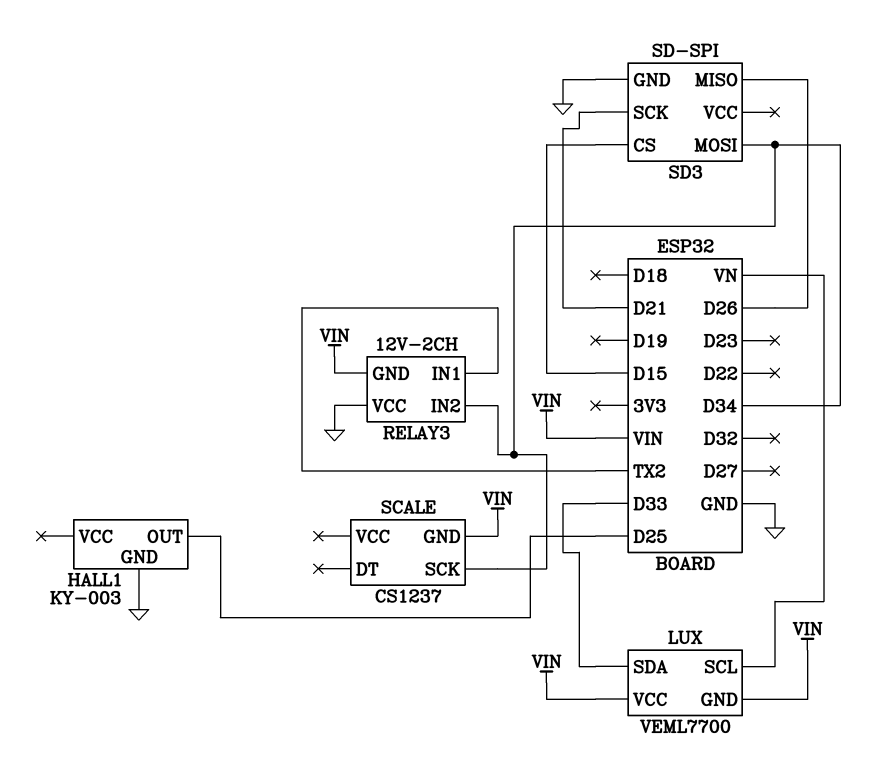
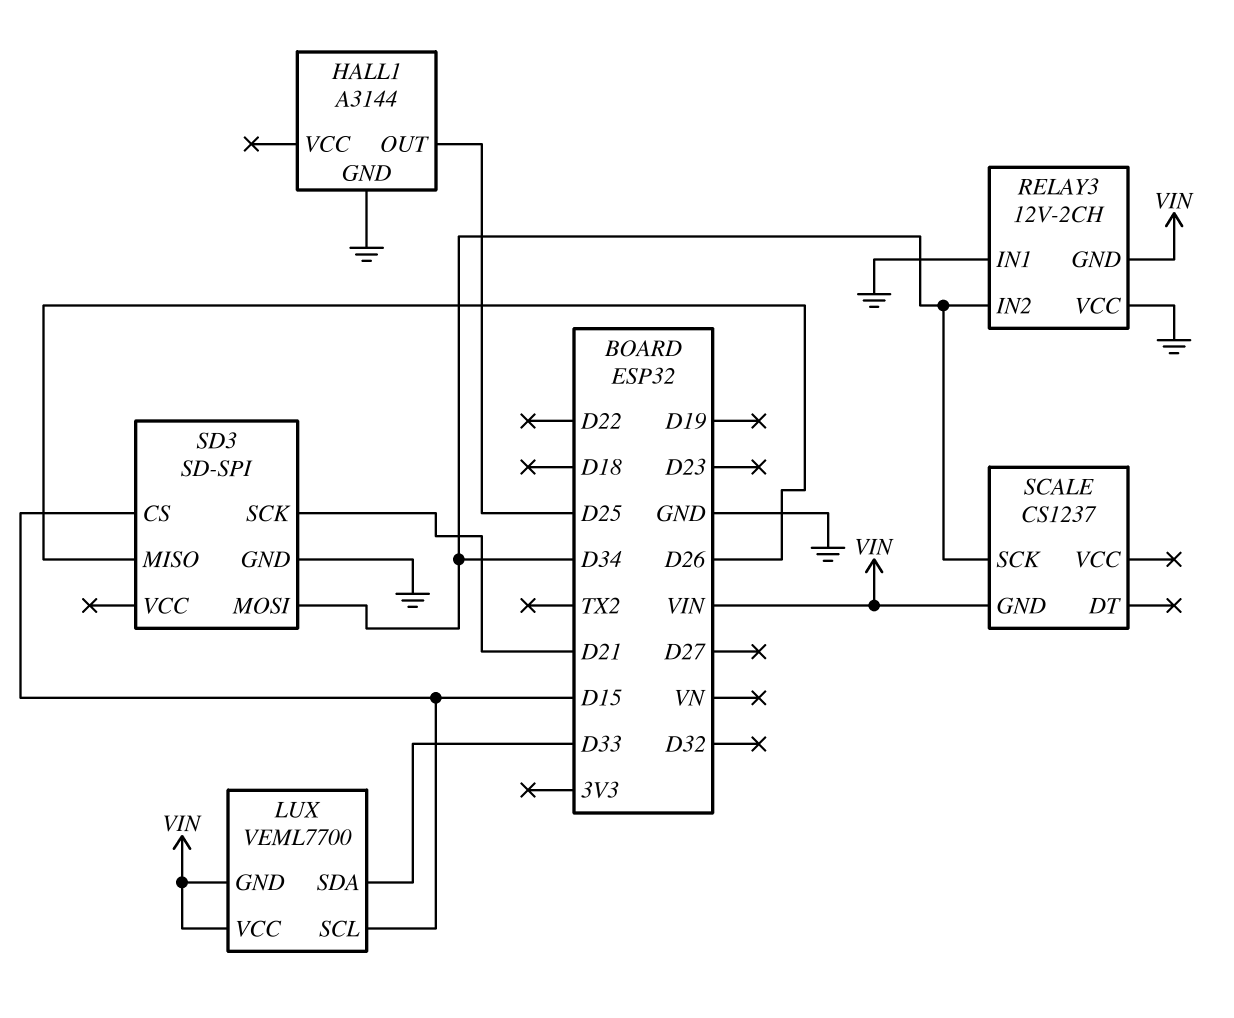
HALL1: KY-003 -> A3144
LUX pin SCL: VN -> D15
RELAY3 pin IN1: TX2 -> GND

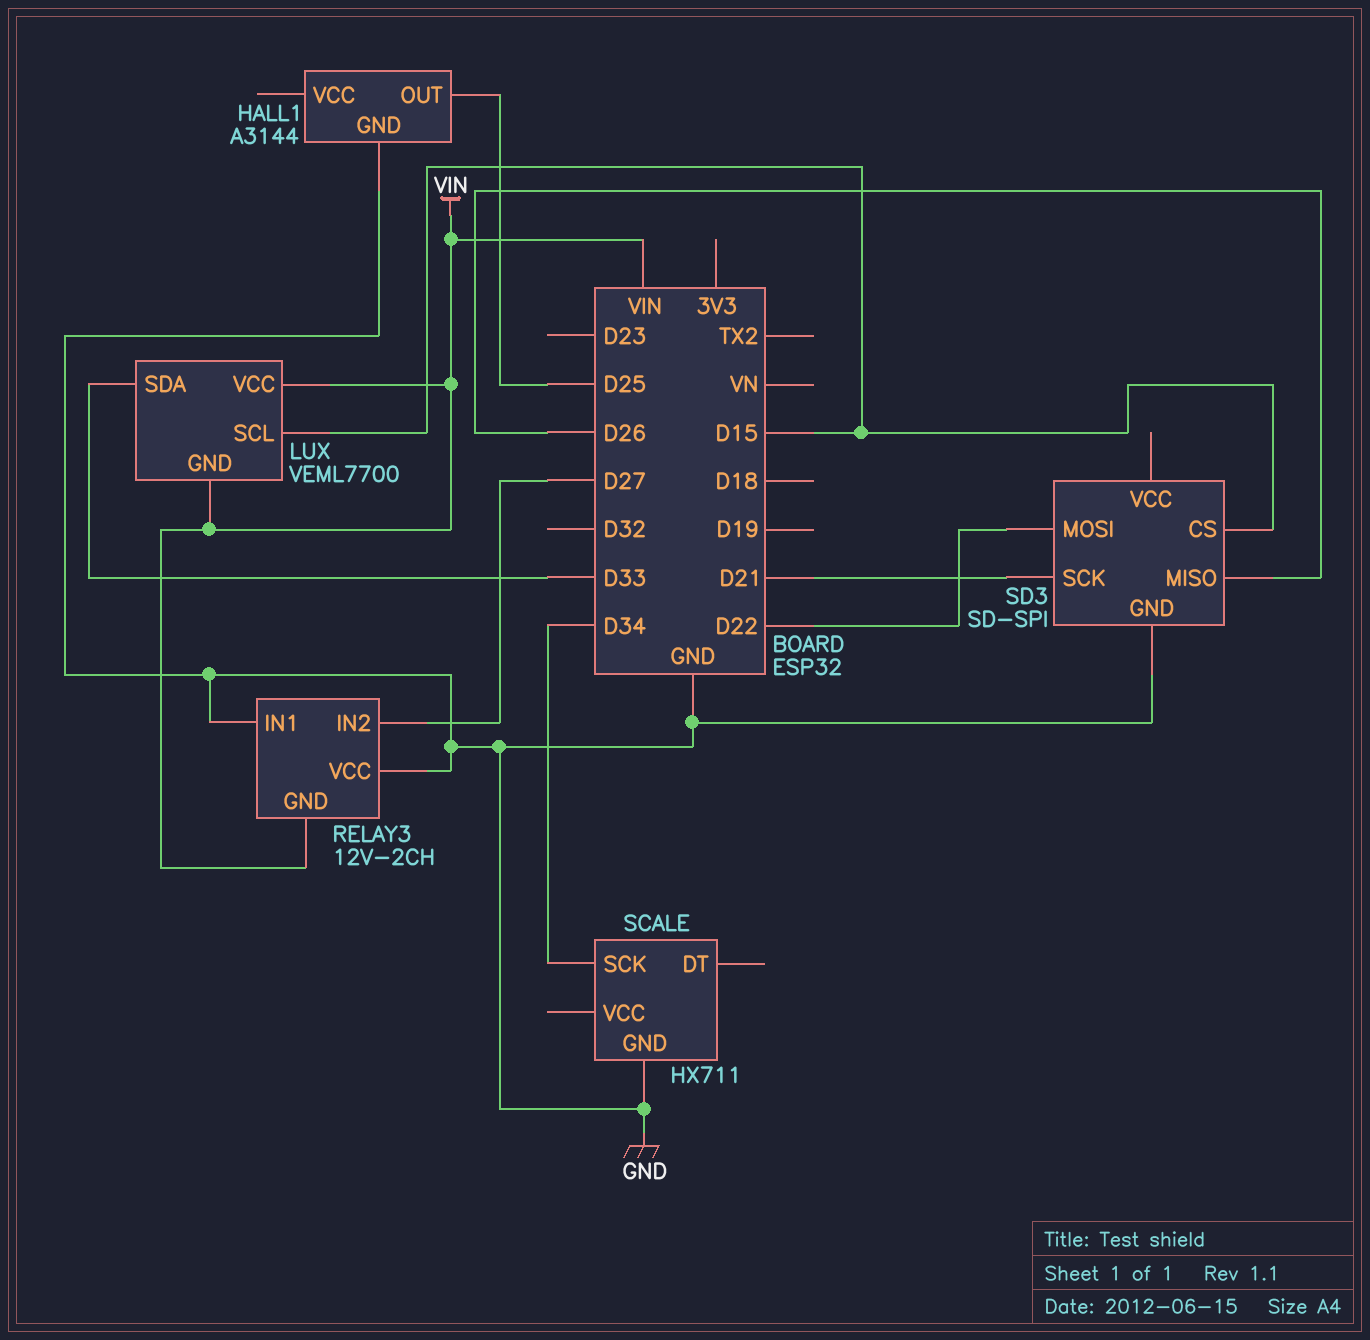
RELAY3 pin IN2: D34 -> D27
SCALE: CS1237 -> HX711
SCALE pin GND: VIN -> GND
SD3 pin MOSI: D34 -> D22

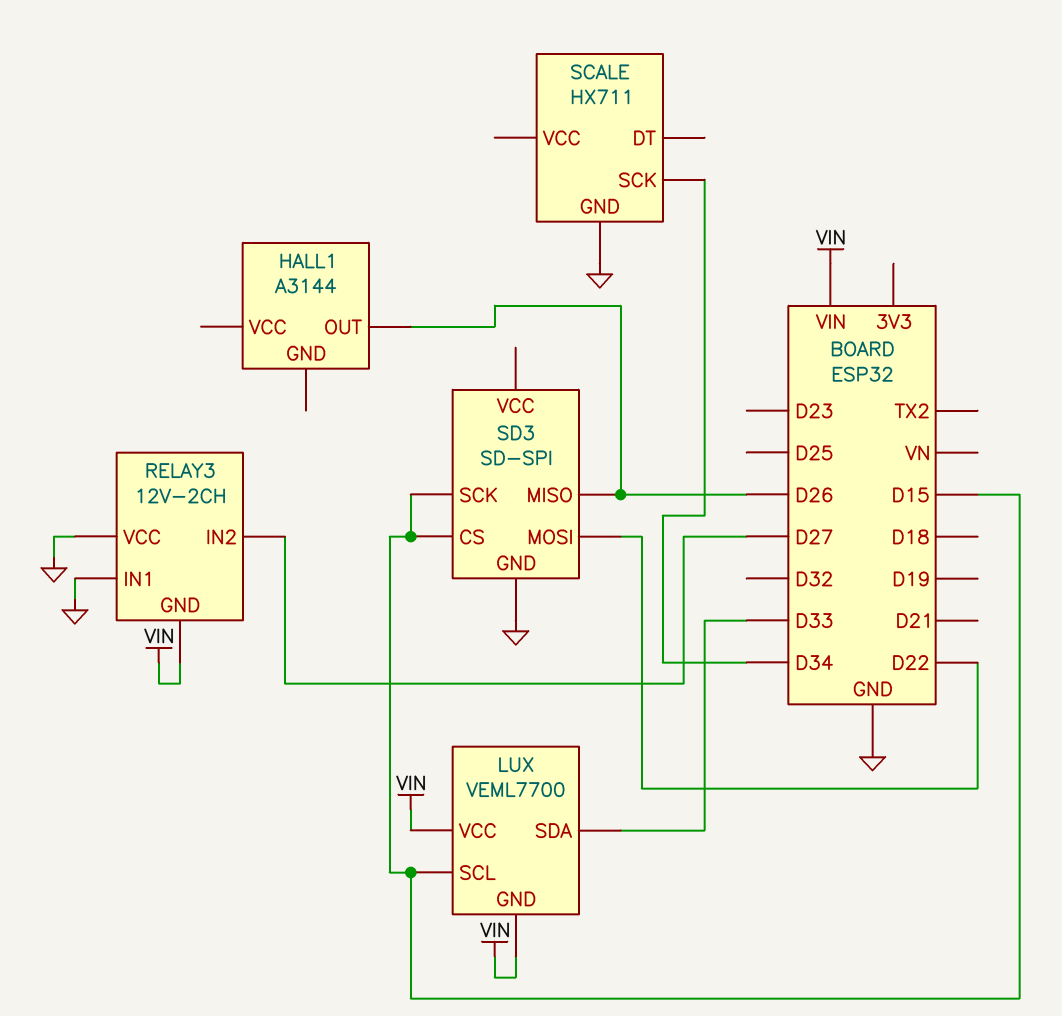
HALL1 pin GND: GND -> none
HALL1 pin OUT: D25 -> D26
SD3 pin SCK: D21 -> D15

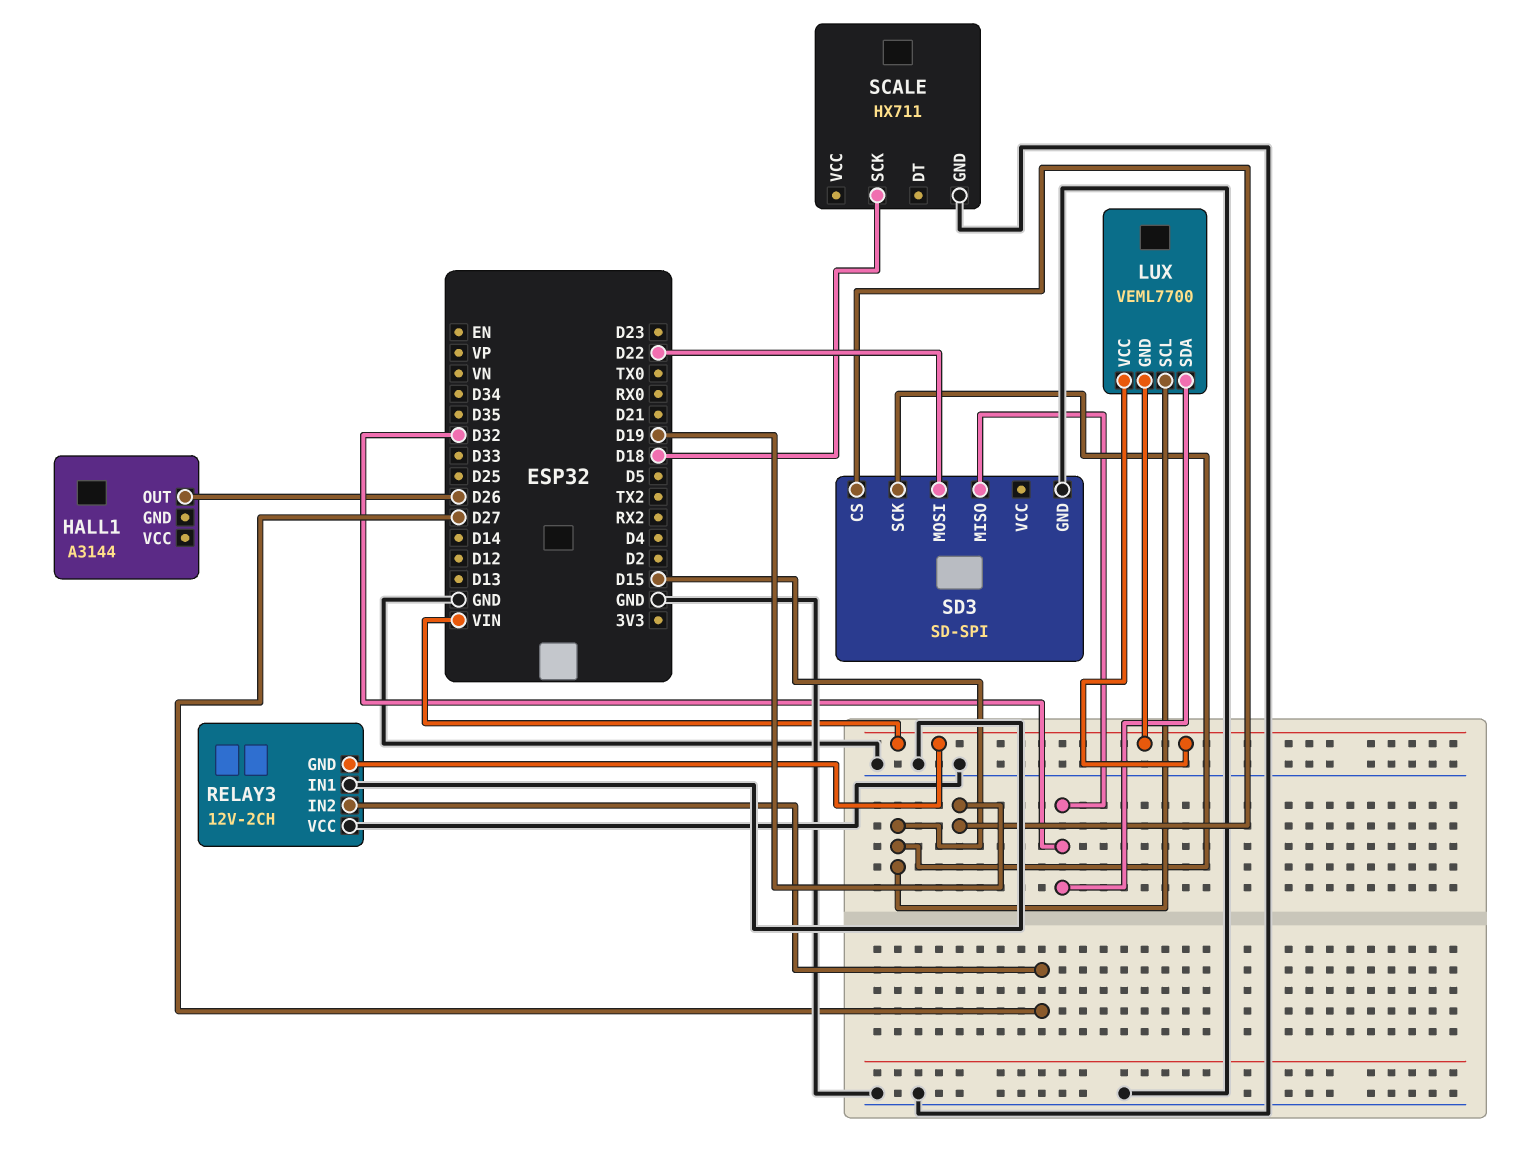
LUX pin SDA: D33 -> D32
SCALE pin SCK: D34 -> D18
SD3 pin CS: D15 -> D19
SD3 pin MISO: D26 -> D32

